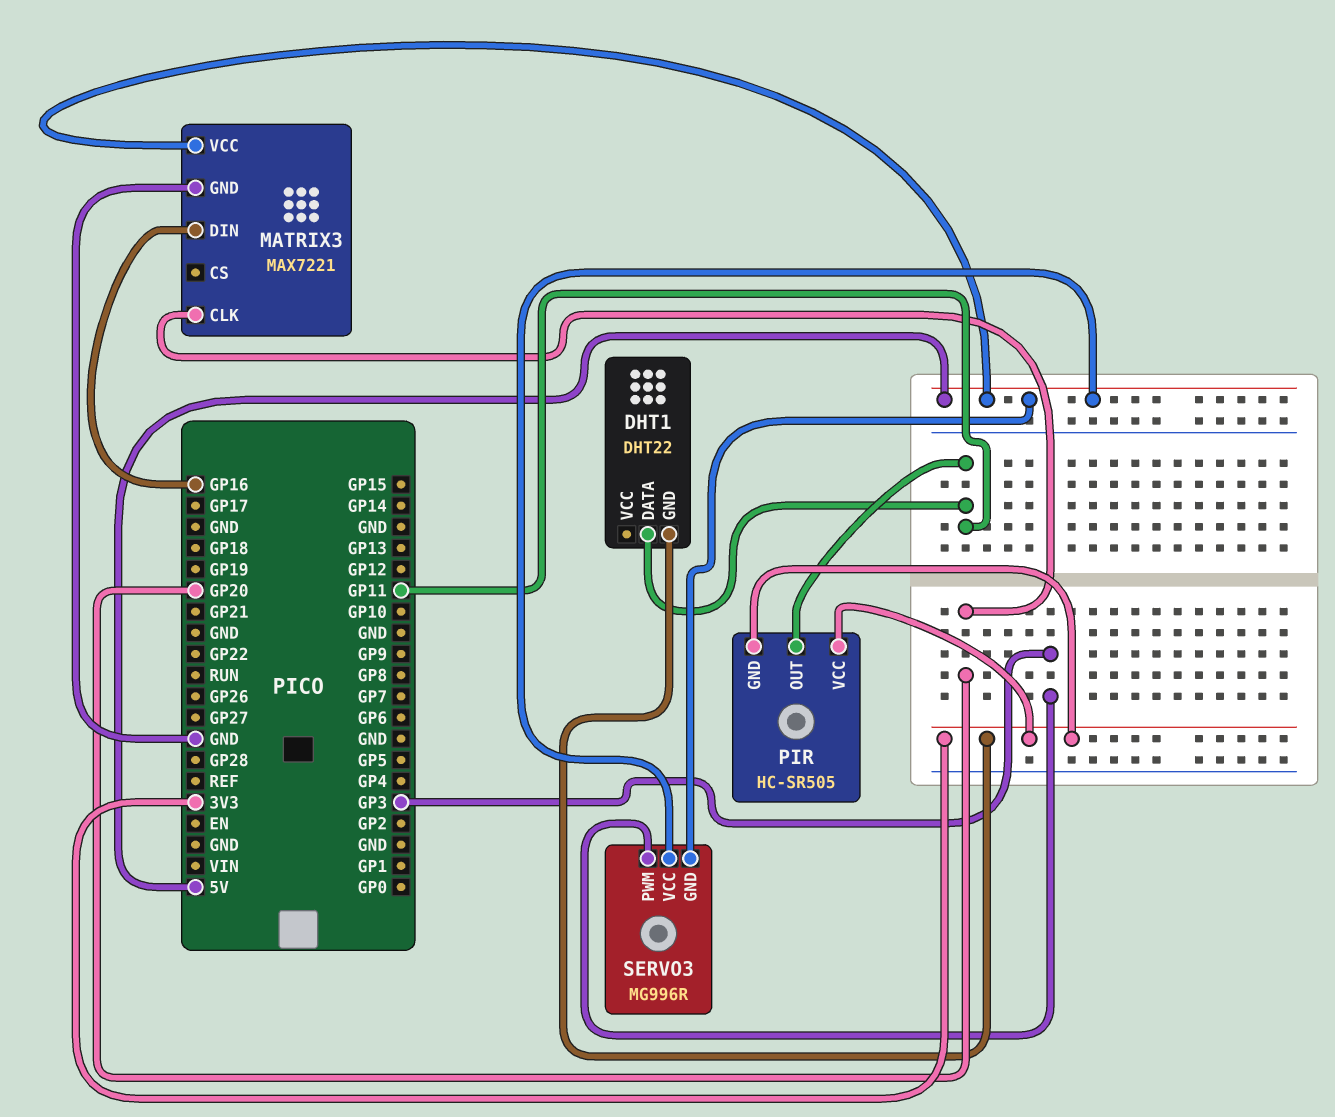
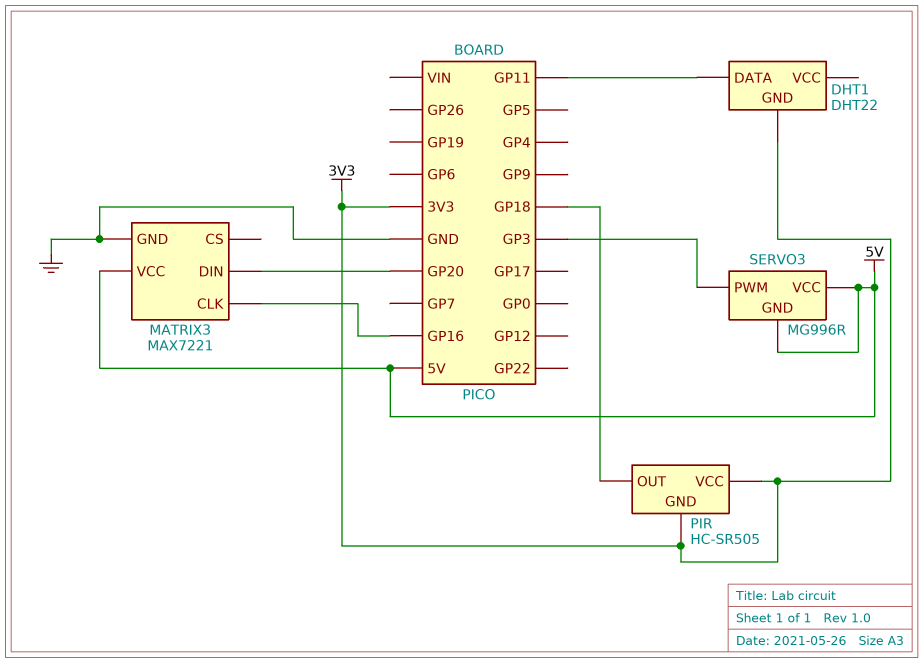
MATRIX3 pin CLK: GP20 -> GP16
MATRIX3 pin DIN: GP16 -> GP20
PIR pin OUT: GP11 -> GP18

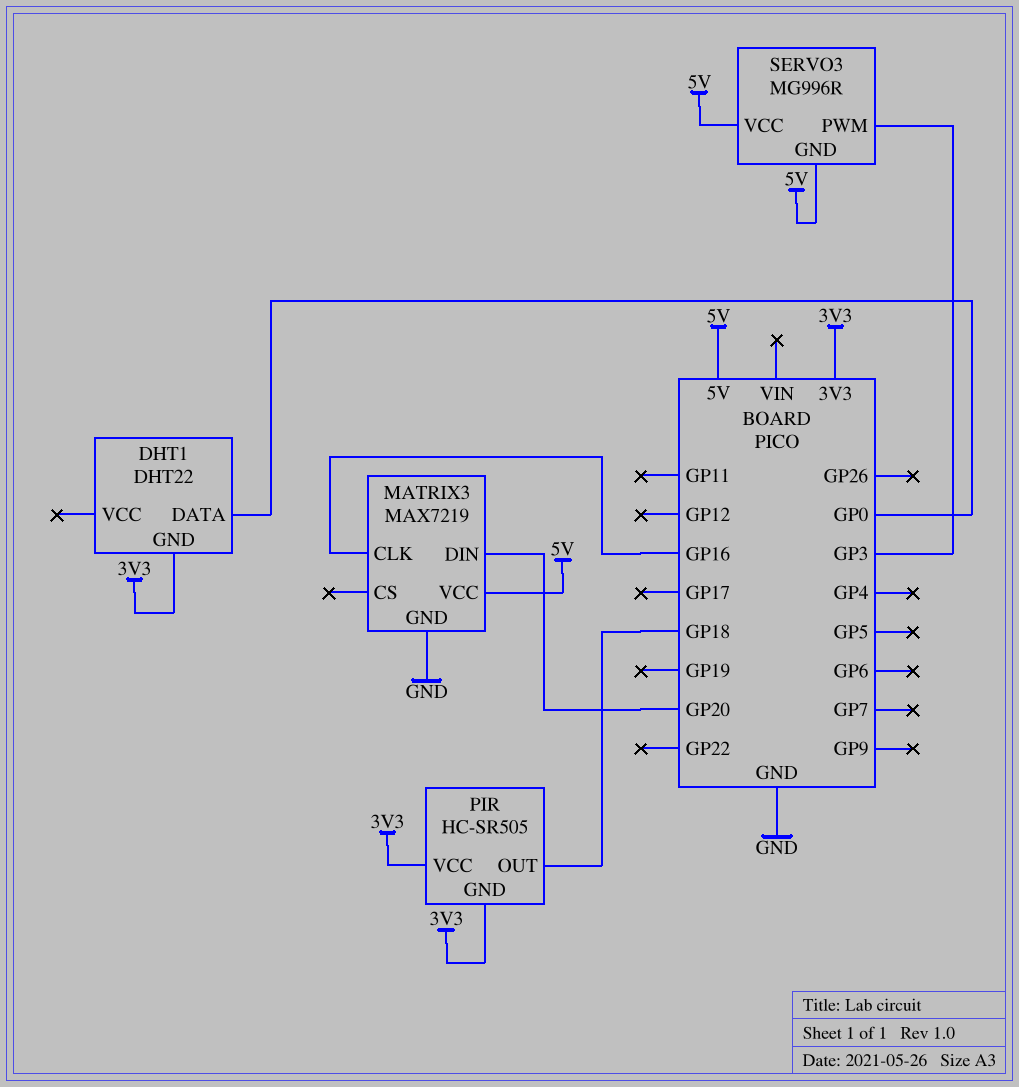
DHT1 pin DATA: GP11 -> GP0
MATRIX3: MAX7221 -> MAX7219

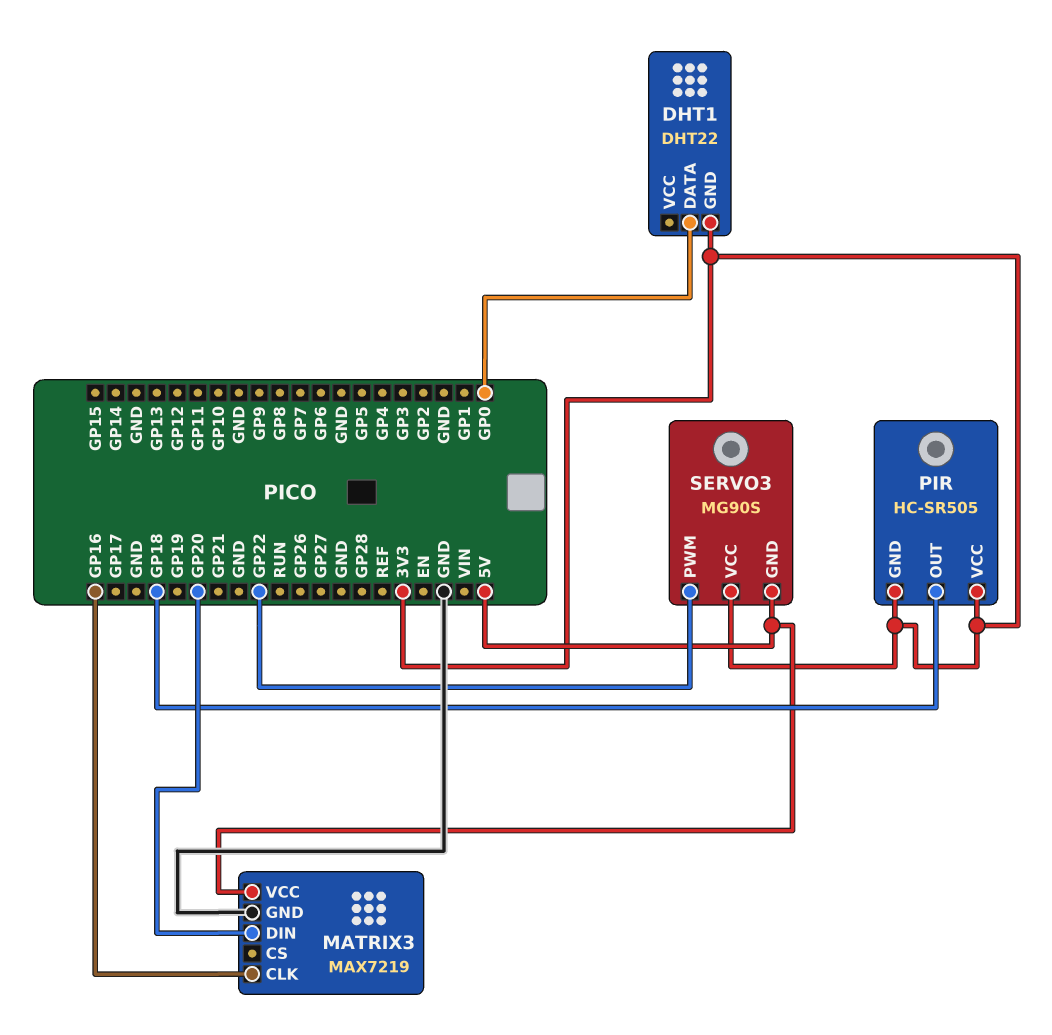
SERVO3: MG996R -> MG90S
SERVO3 pin PWM: GP3 -> GP22
SERVO3 pin VCC: 5V -> 3V3

